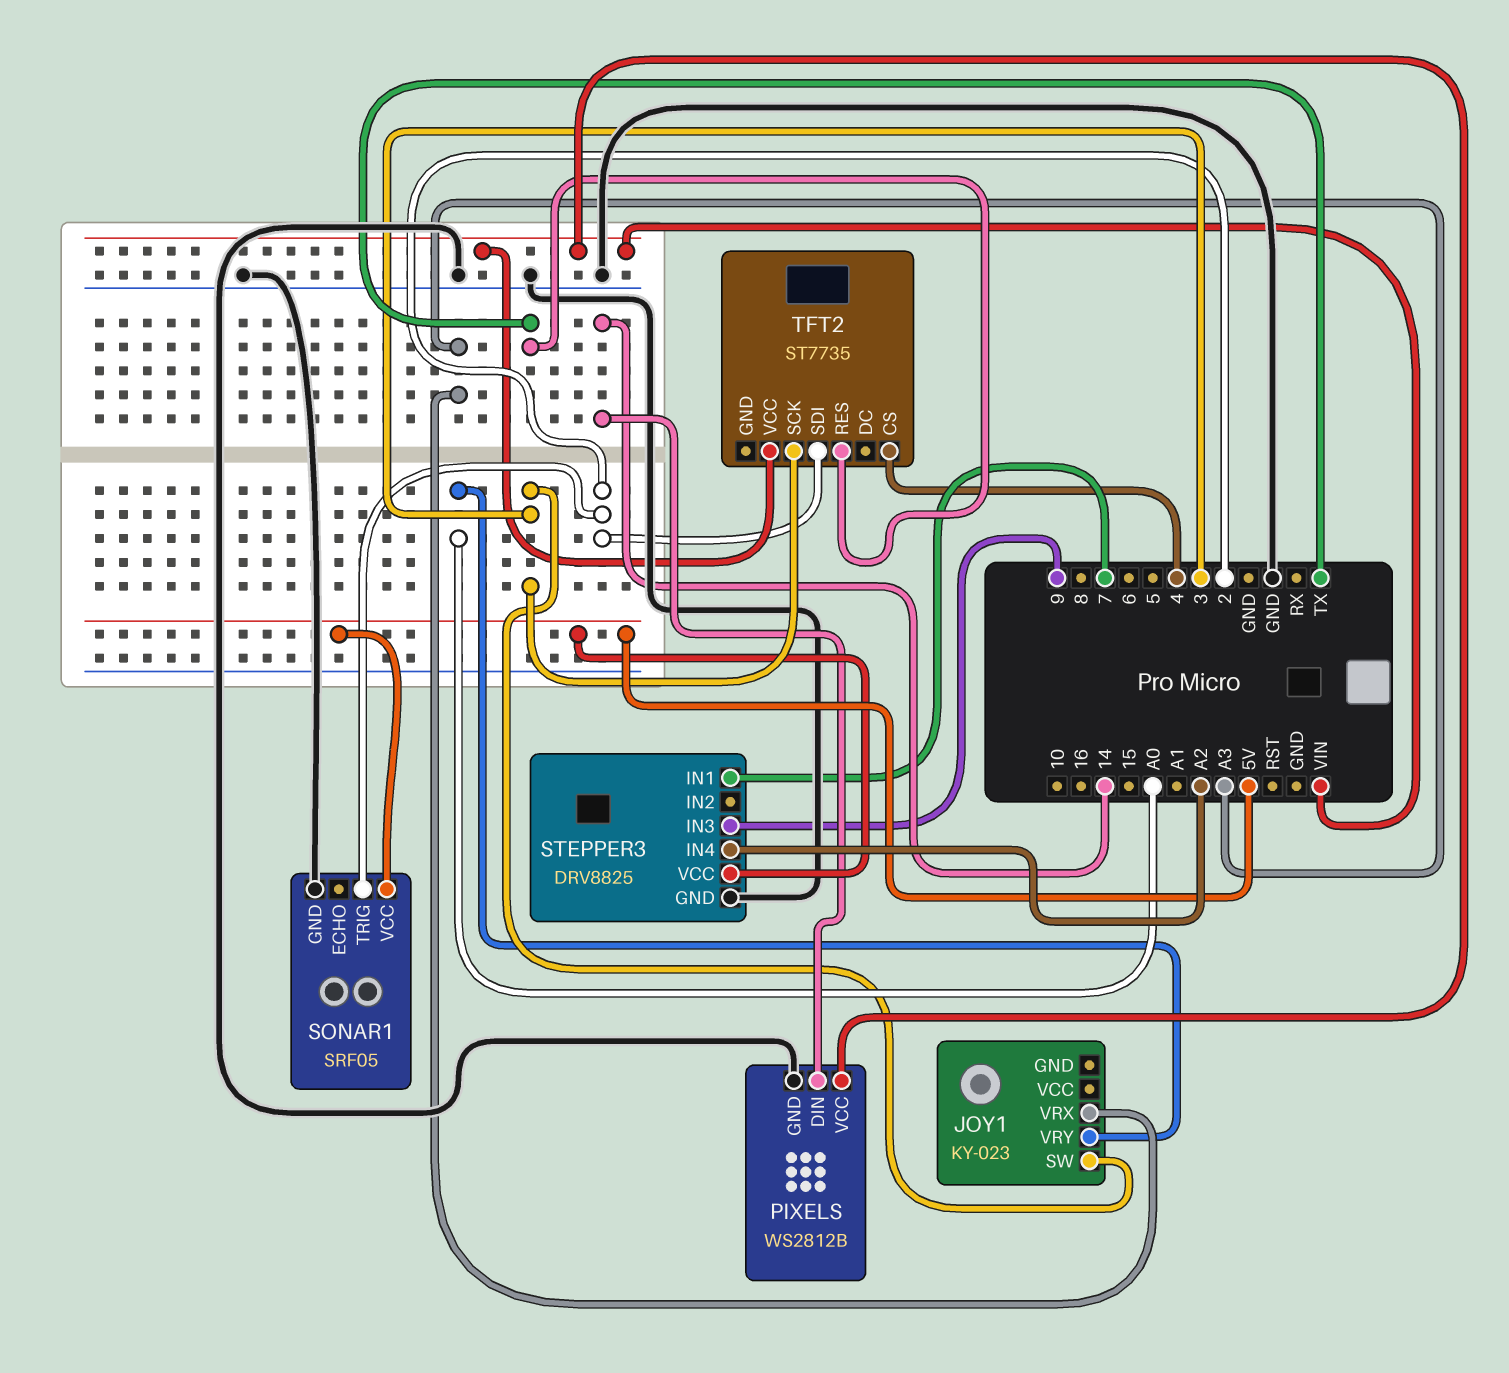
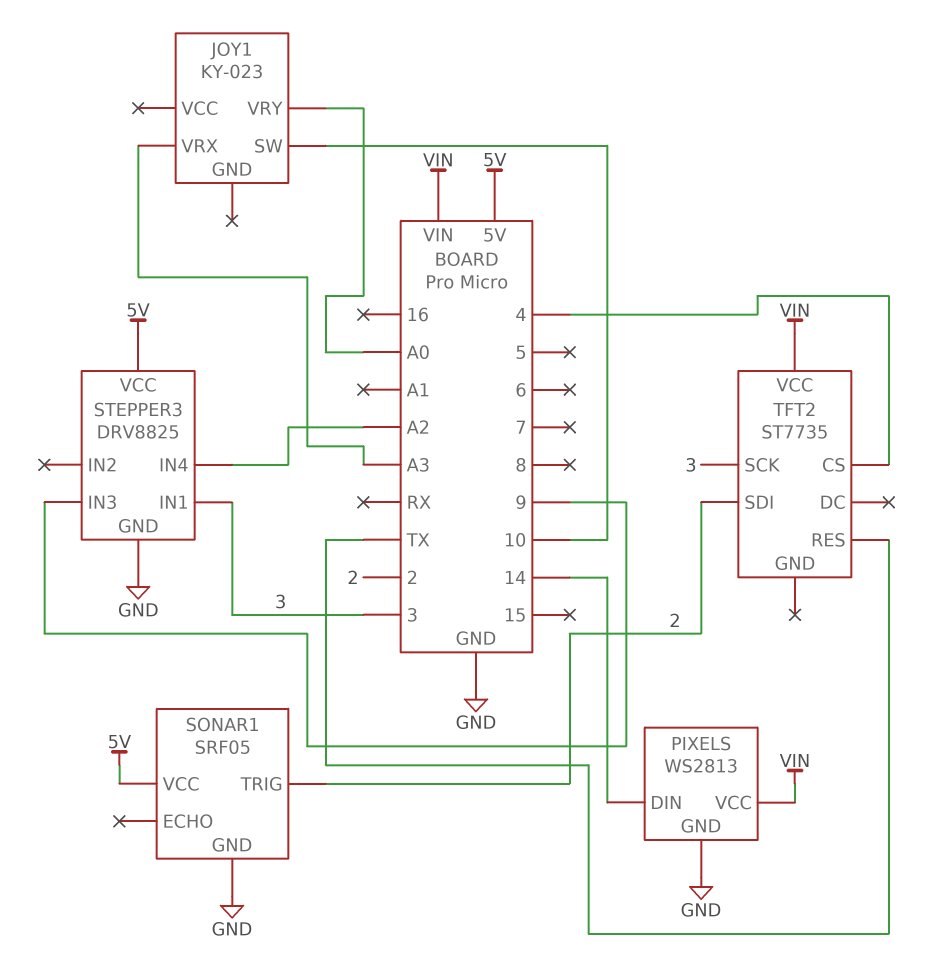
JOY1 pin SW: 3 -> 10
PIXELS: WS2812B -> WS2813
STEPPER3 pin IN1: 7 -> 3

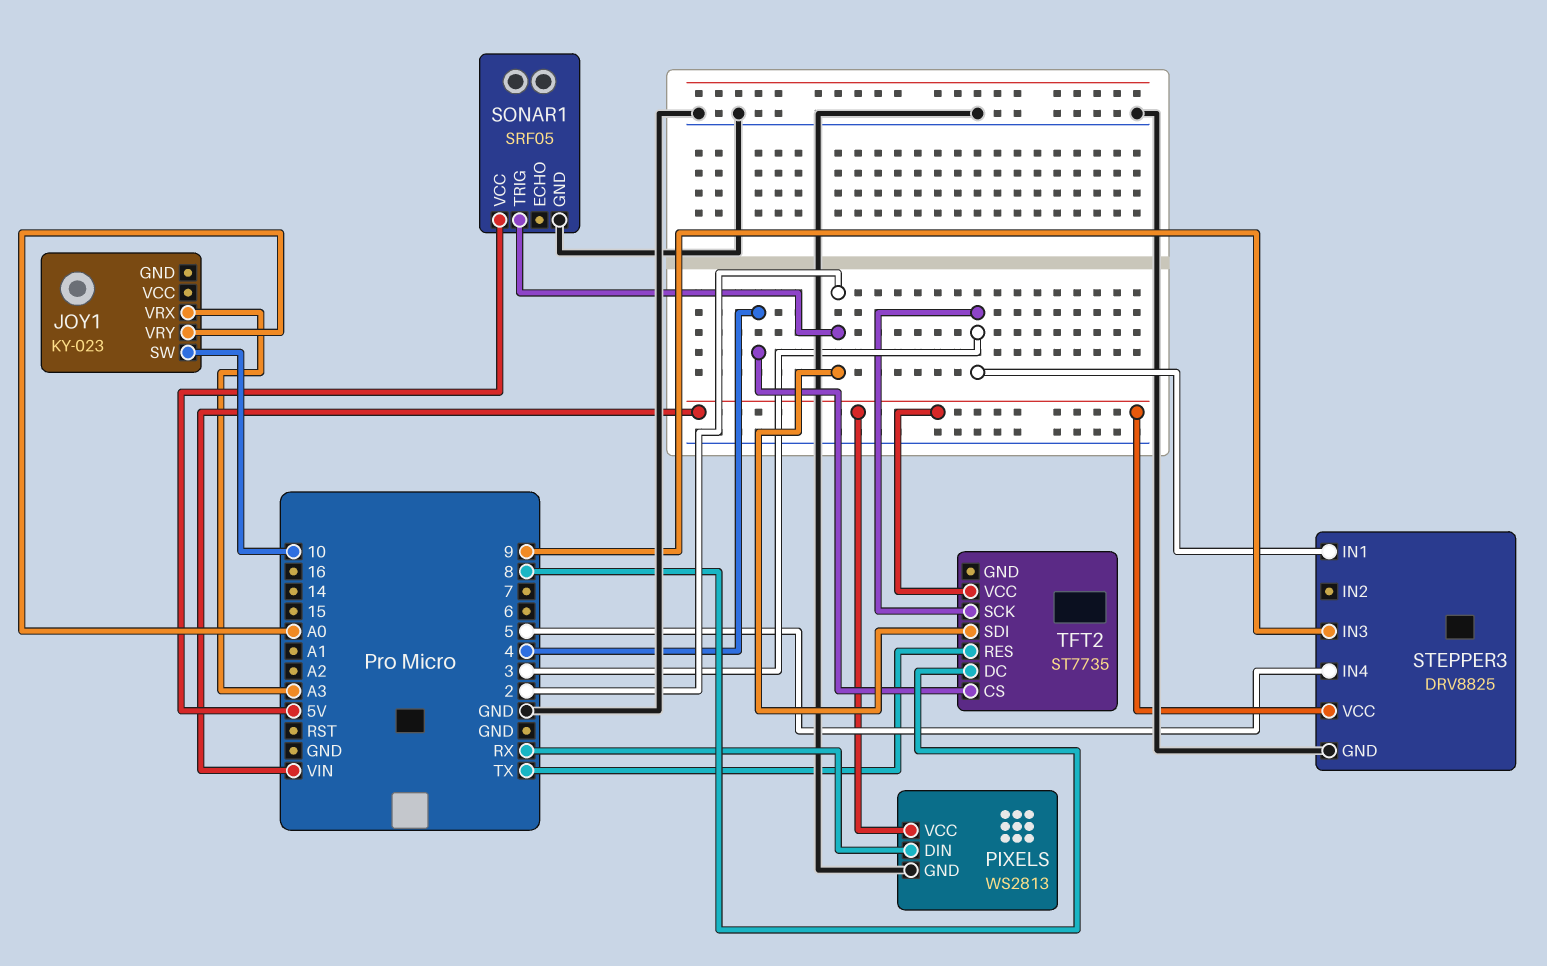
PIXELS pin DIN: 14 -> RX
STEPPER3 pin IN4: A2 -> 5
STEPPER3 pin VCC: 5V -> VIN
TFT2 pin DC: none -> 8

